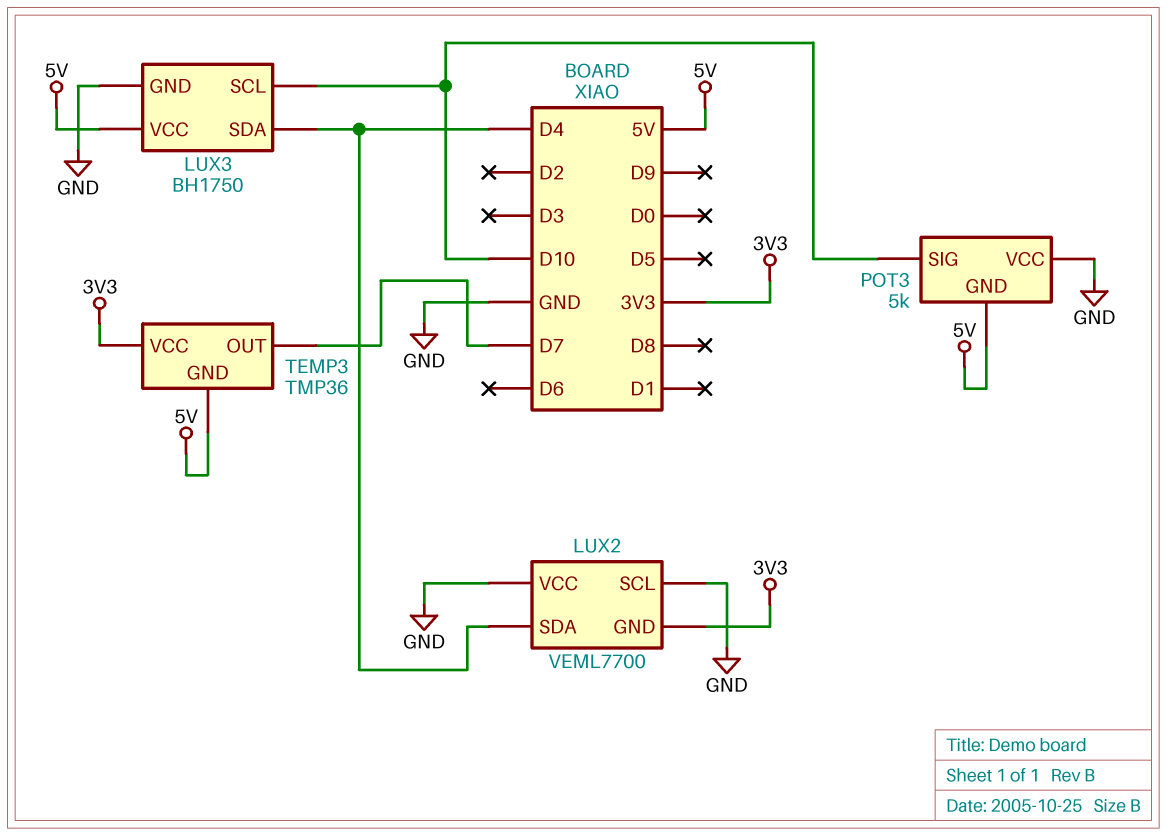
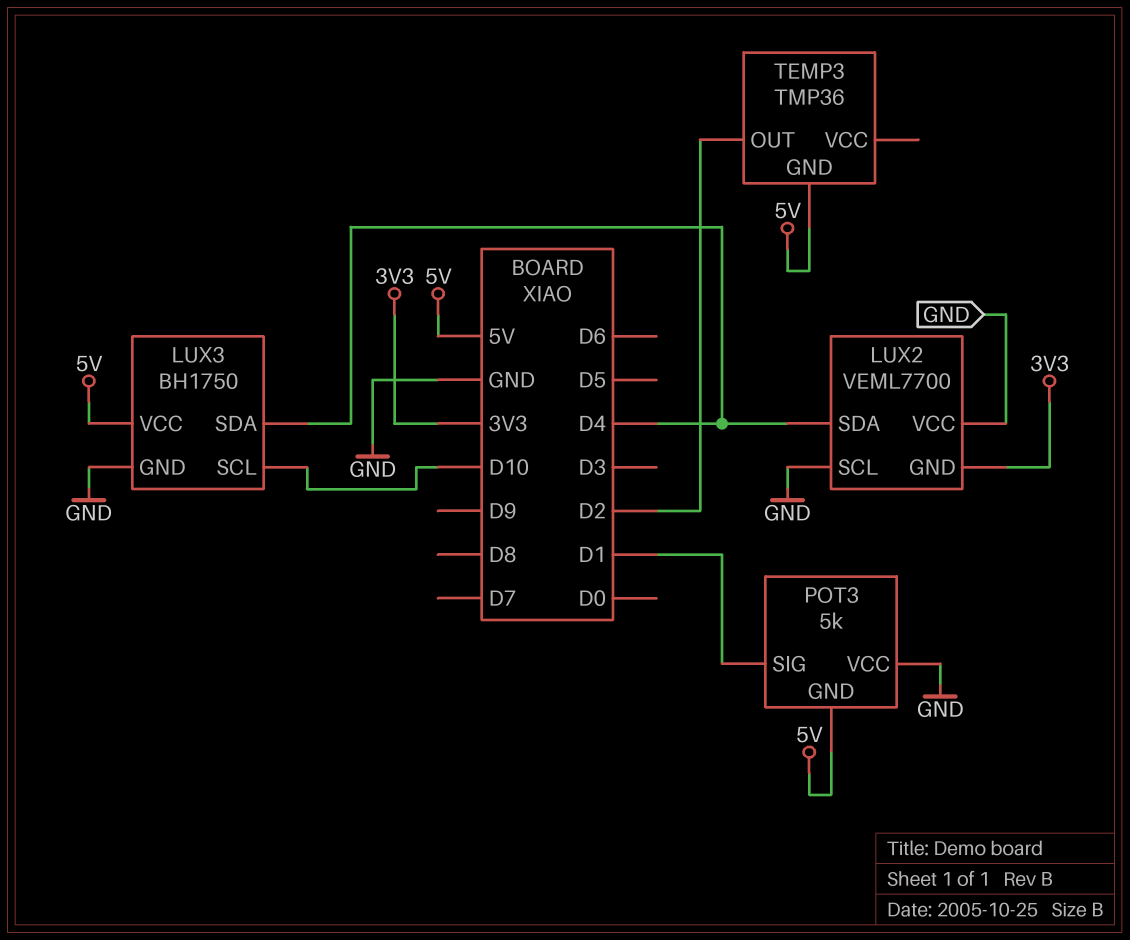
POT3 pin SIG: D10 -> D1
TEMP3 pin OUT: D7 -> D2
TEMP3 pin VCC: 3V3 -> none

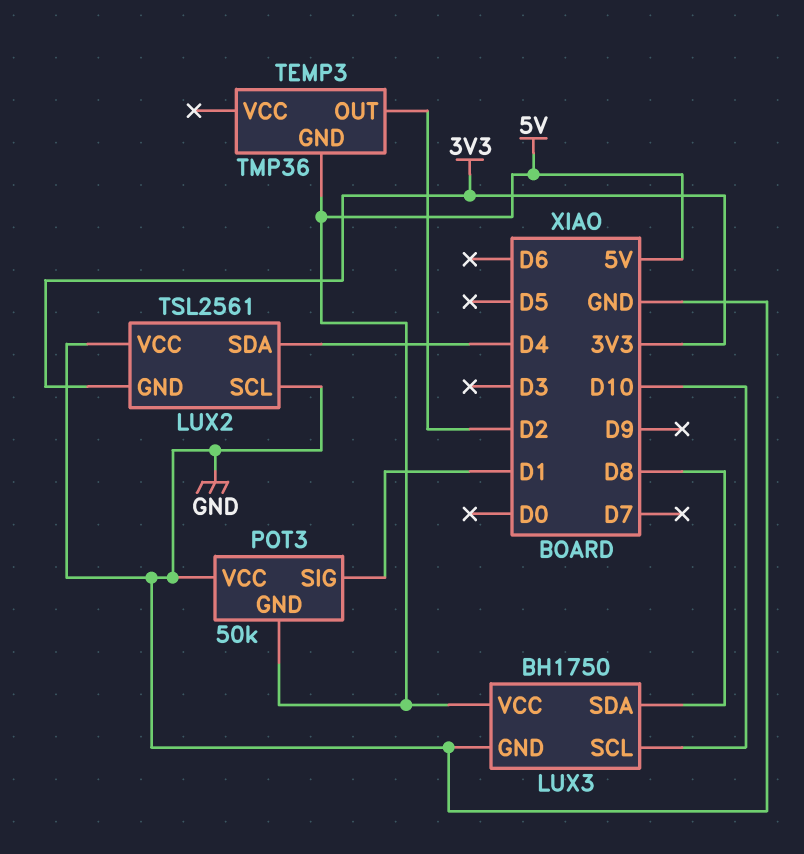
LUX2: VEML7700 -> TSL2561
LUX3 pin SDA: D4 -> D8
POT3: 5k -> 50k

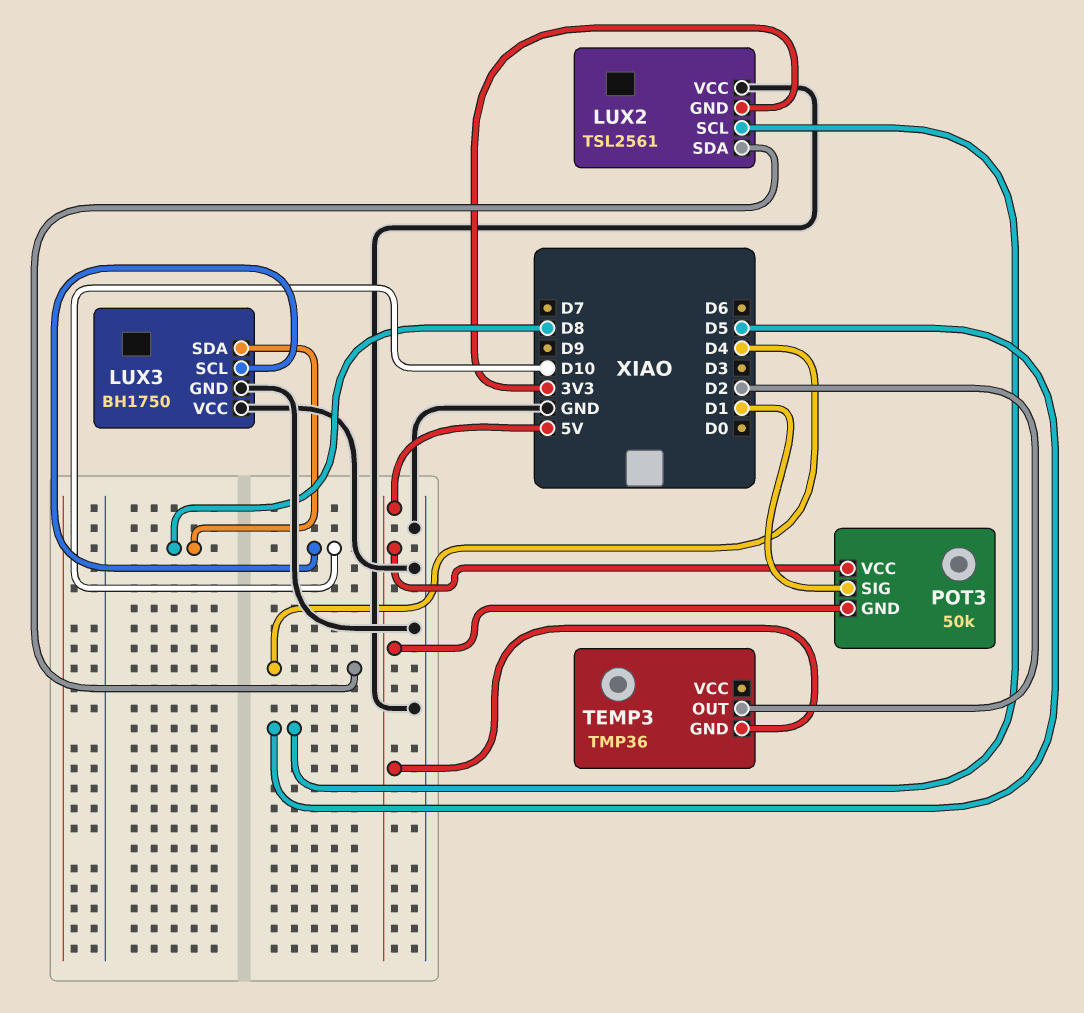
LUX2 pin SCL: GND -> D5
LUX3 pin VCC: 5V -> GND
POT3 pin VCC: GND -> 5V

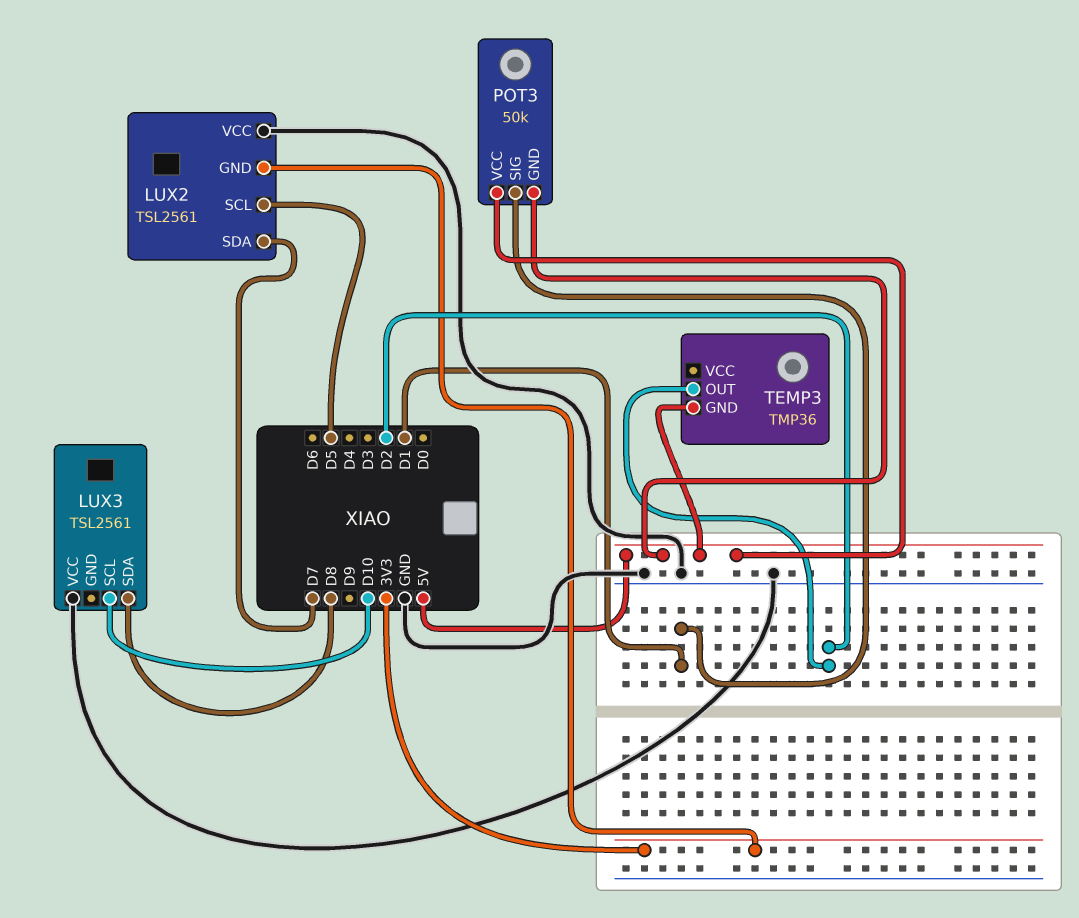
LUX2 pin SDA: D4 -> D7
LUX3: BH1750 -> TSL2561
LUX3 pin GND: GND -> none

